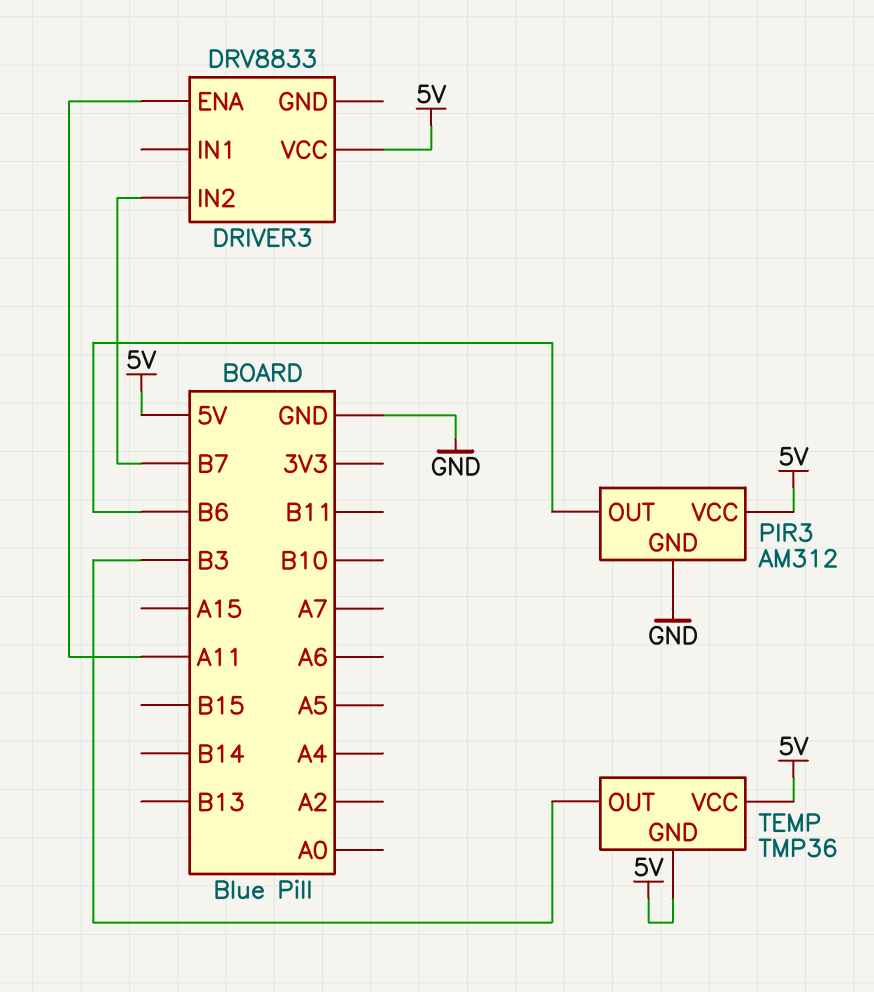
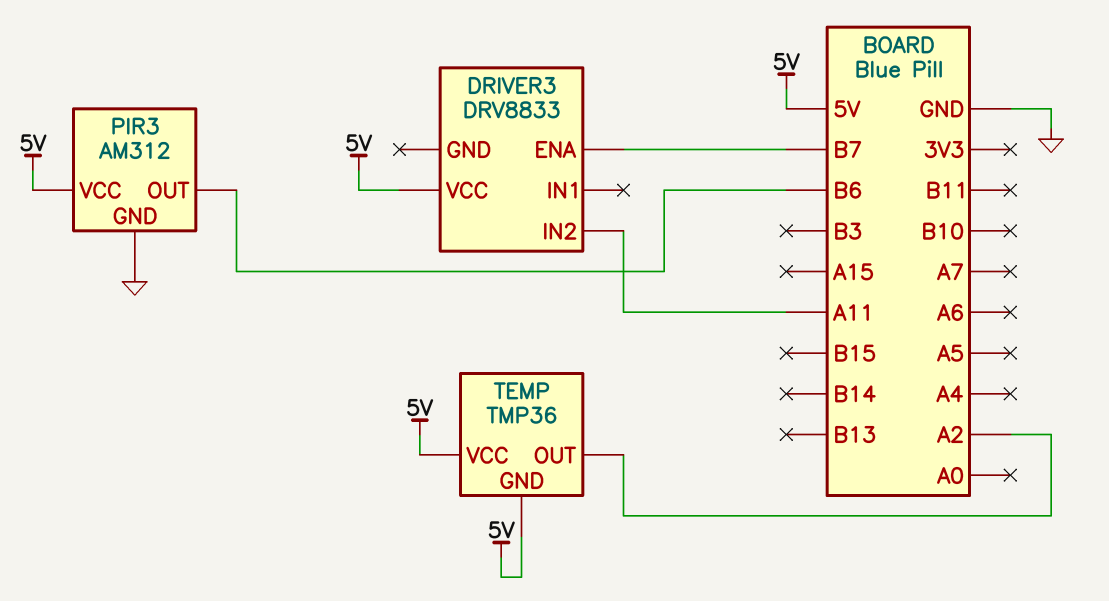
DRIVER3 pin ENA: A11 -> B7
DRIVER3 pin IN2: B7 -> A11
TEMP pin OUT: B3 -> A2

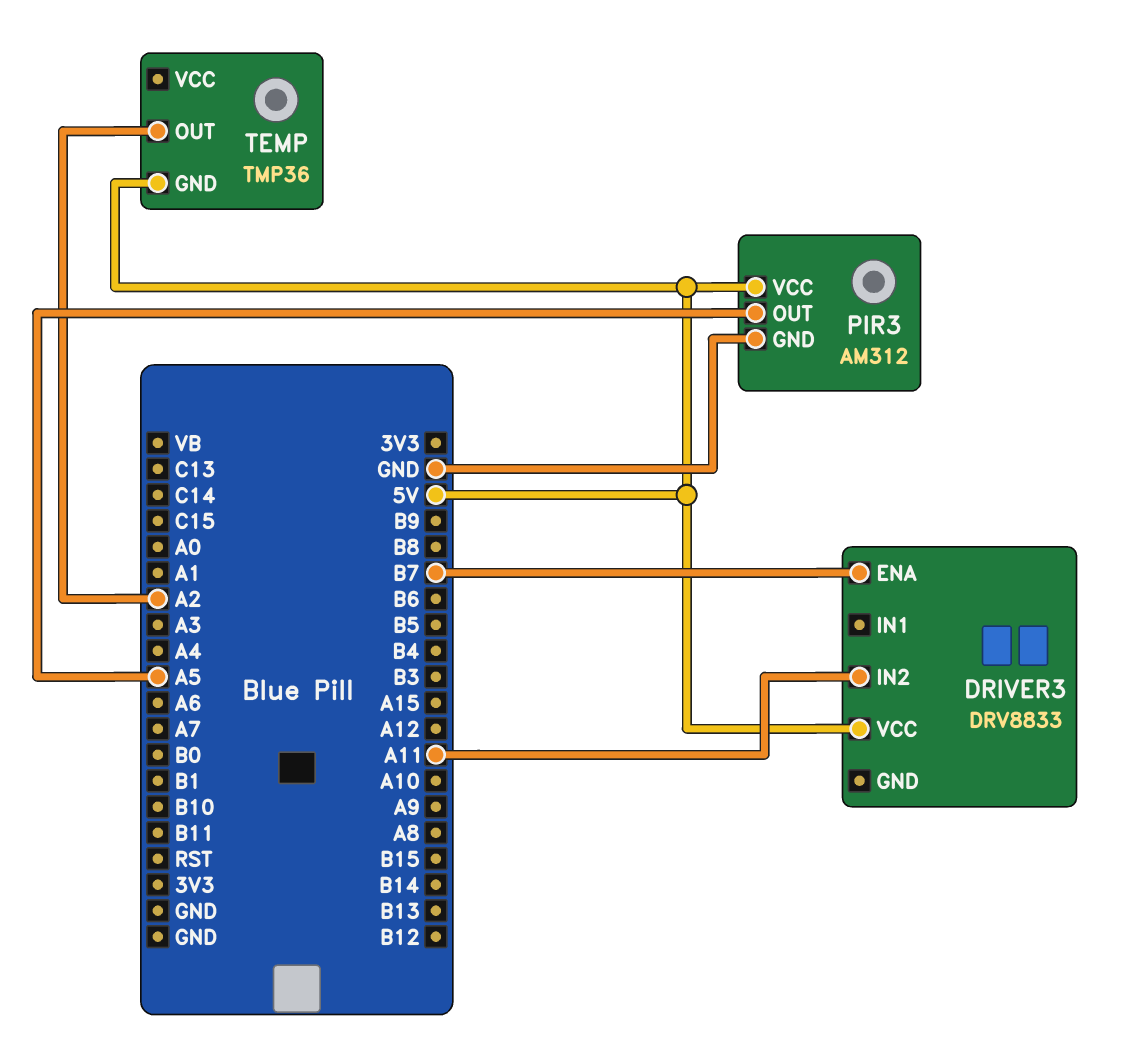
PIR3 pin OUT: B6 -> A5
TEMP pin VCC: 5V -> none

